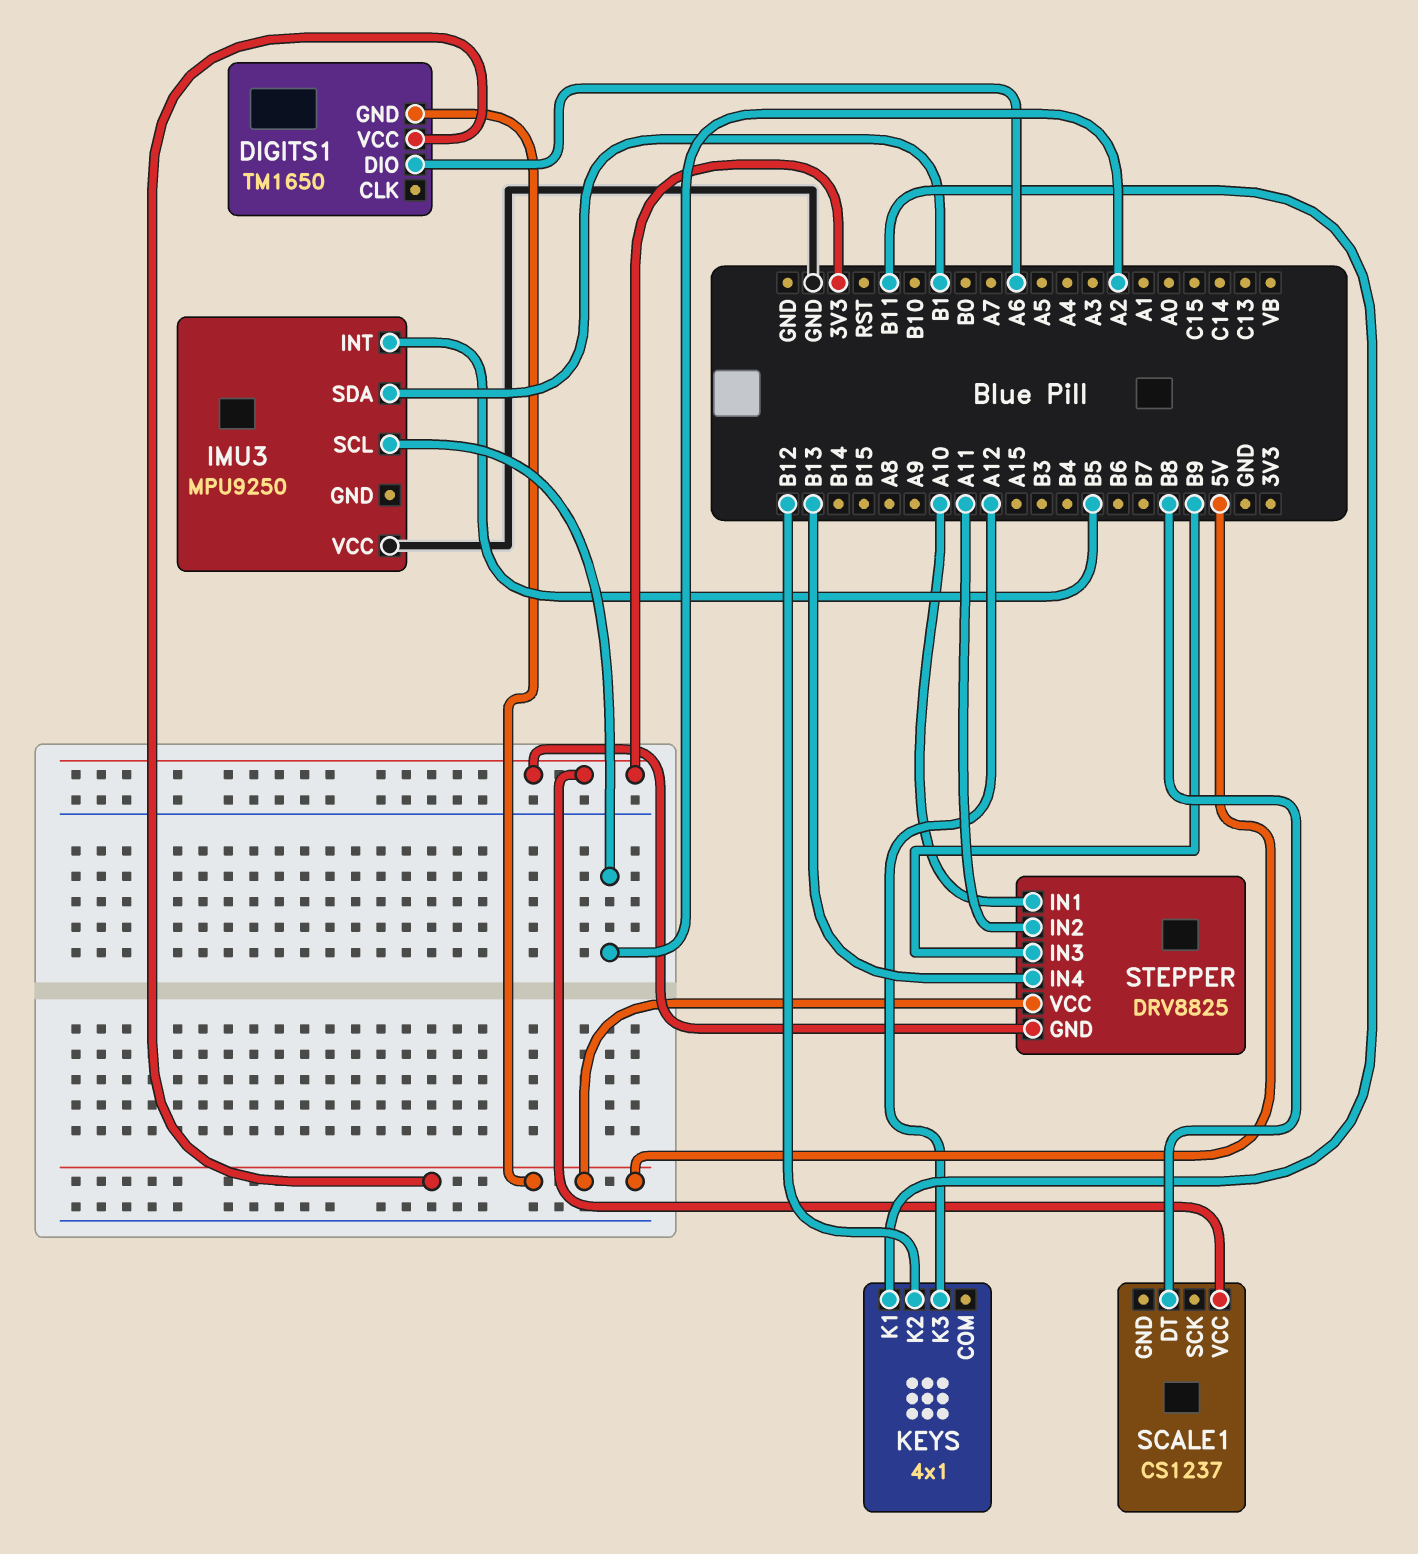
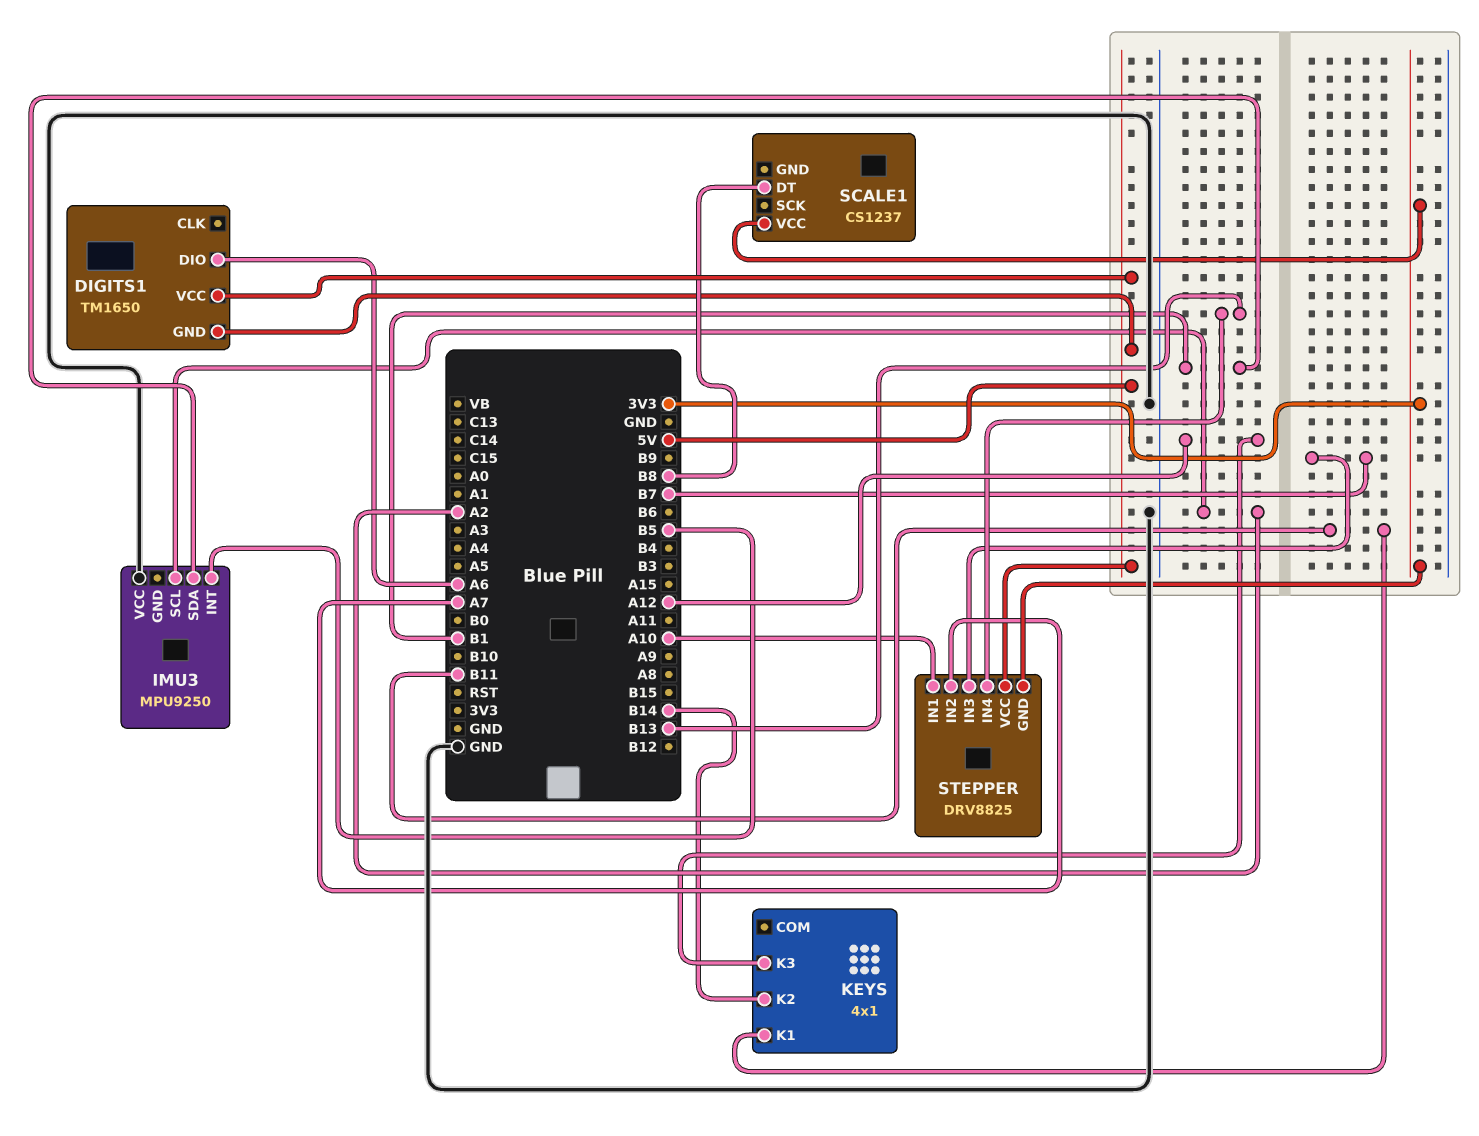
KEYS pin K2: B12 -> B14
STEPPER pin IN2: A11 -> A7
STEPPER pin IN3: B9 -> B7

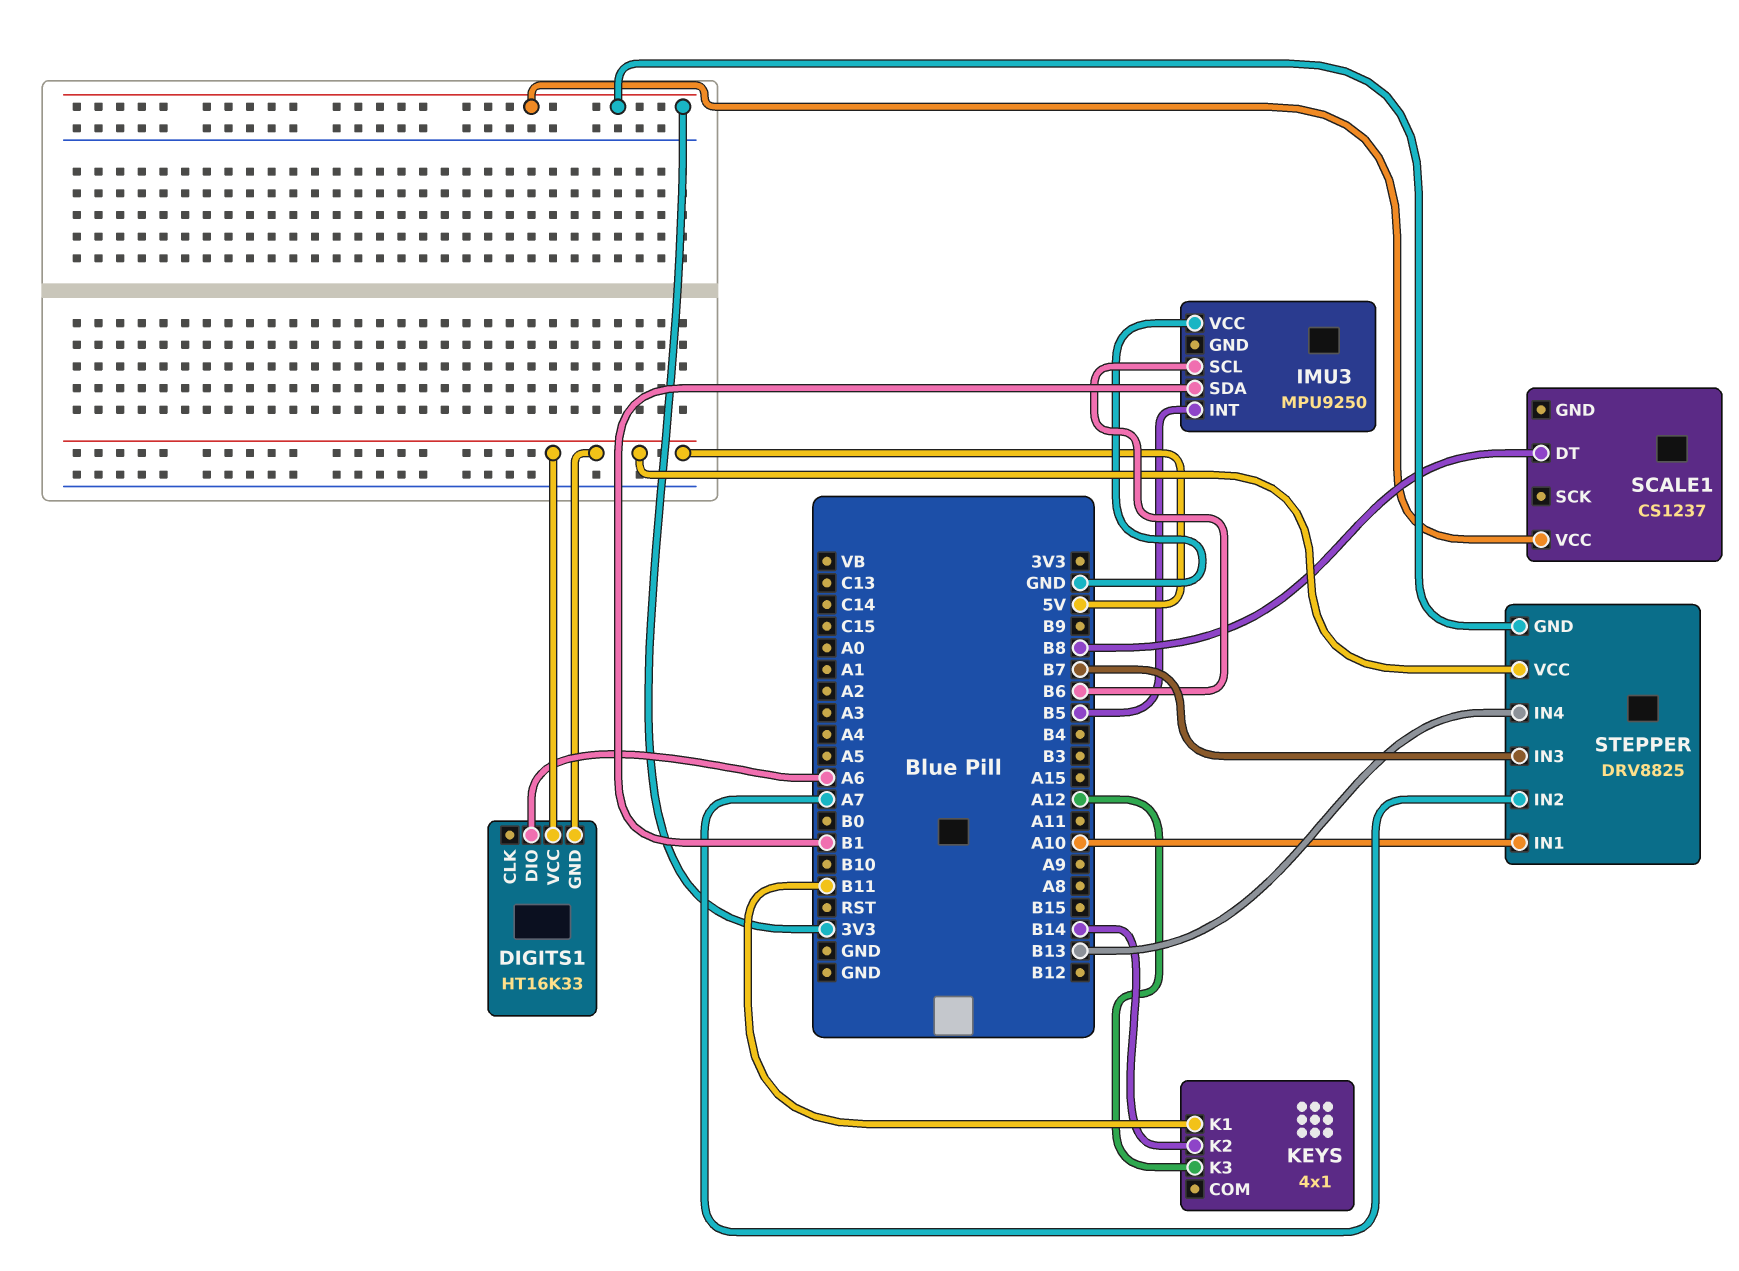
DIGITS1: TM1650 -> HT16K33
IMU3 pin SCL: A2 -> B6

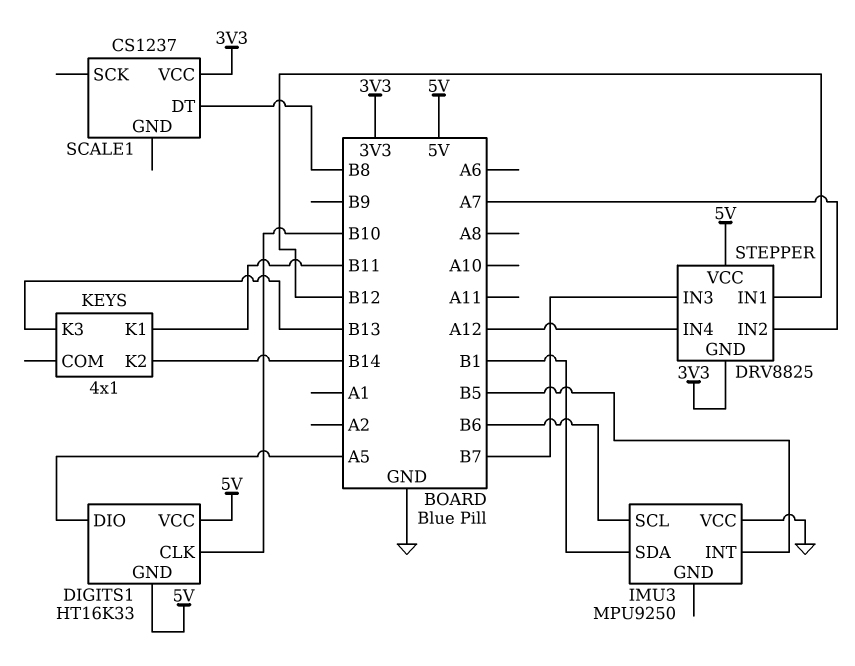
DIGITS1 pin CLK: none -> B10
DIGITS1 pin DIO: A6 -> A5
KEYS pin K3: A12 -> B13
STEPPER pin IN1: A10 -> B12
STEPPER pin IN4: B13 -> A12

